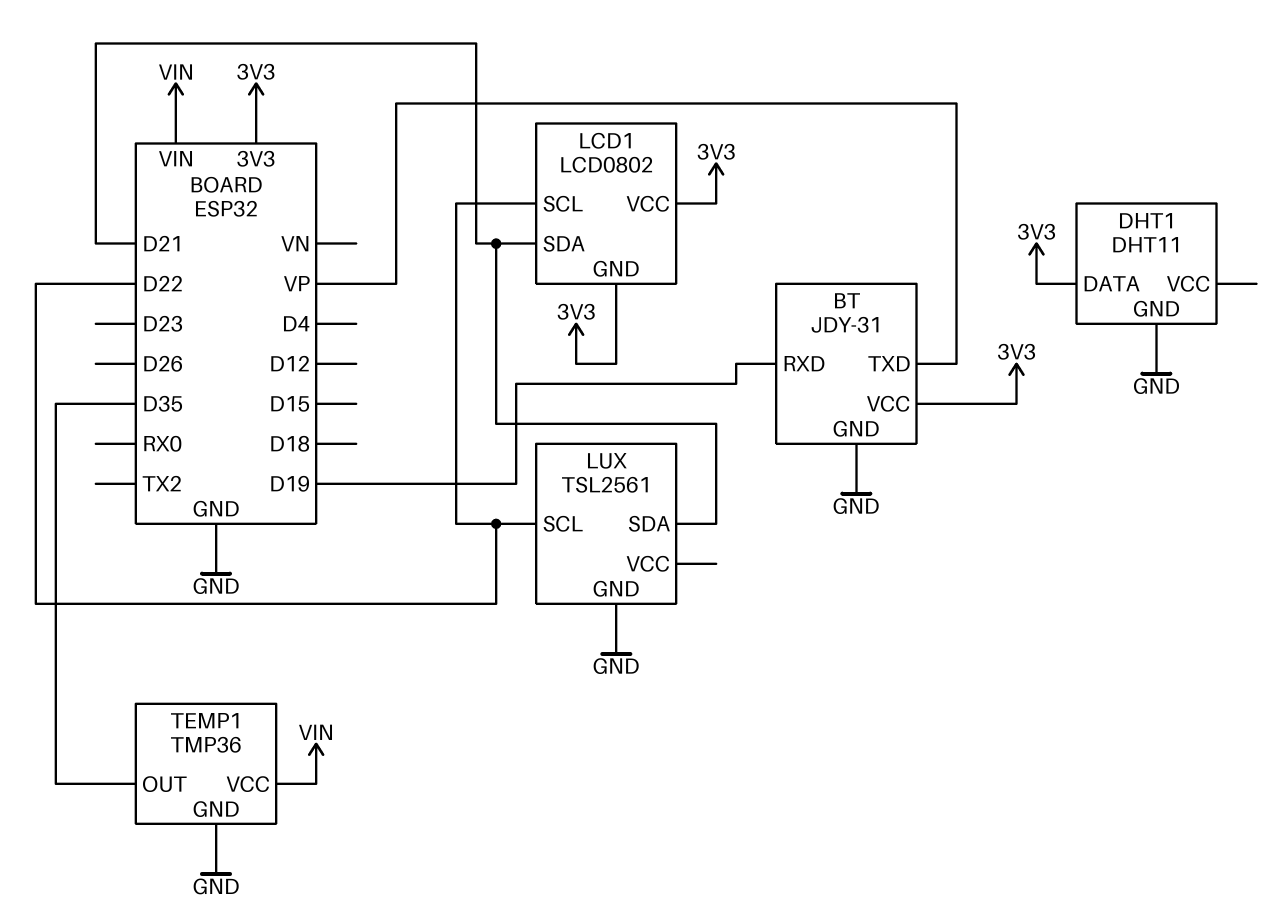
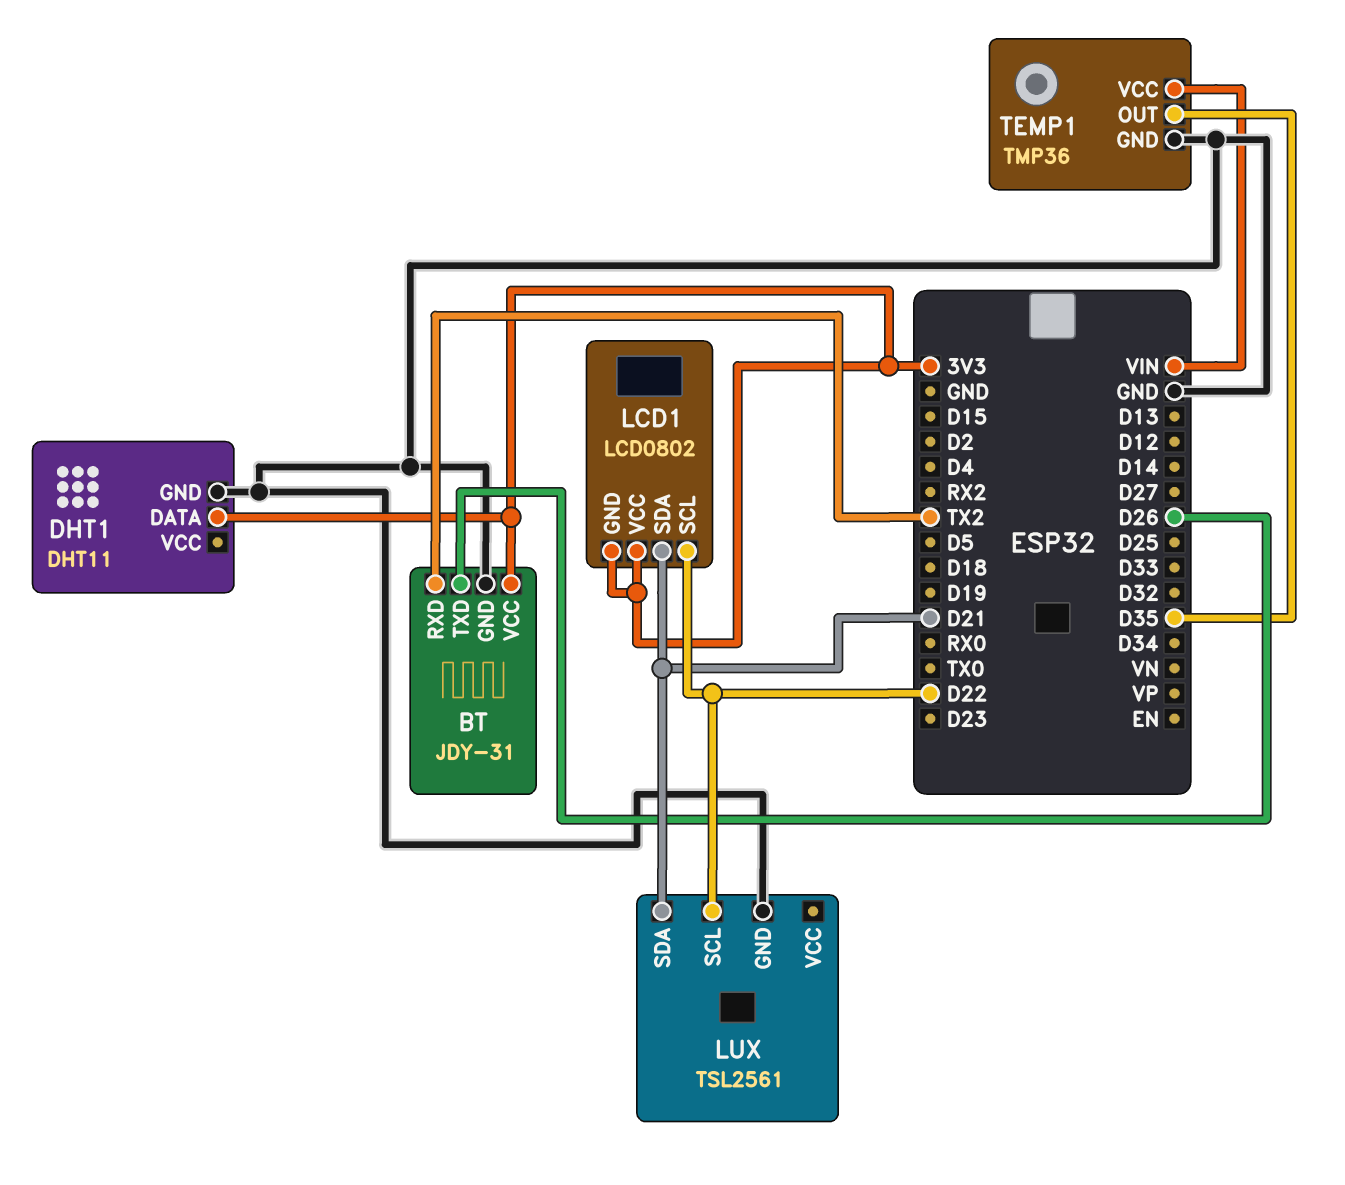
BT pin RXD: D19 -> TX2
BT pin TXD: VP -> D26

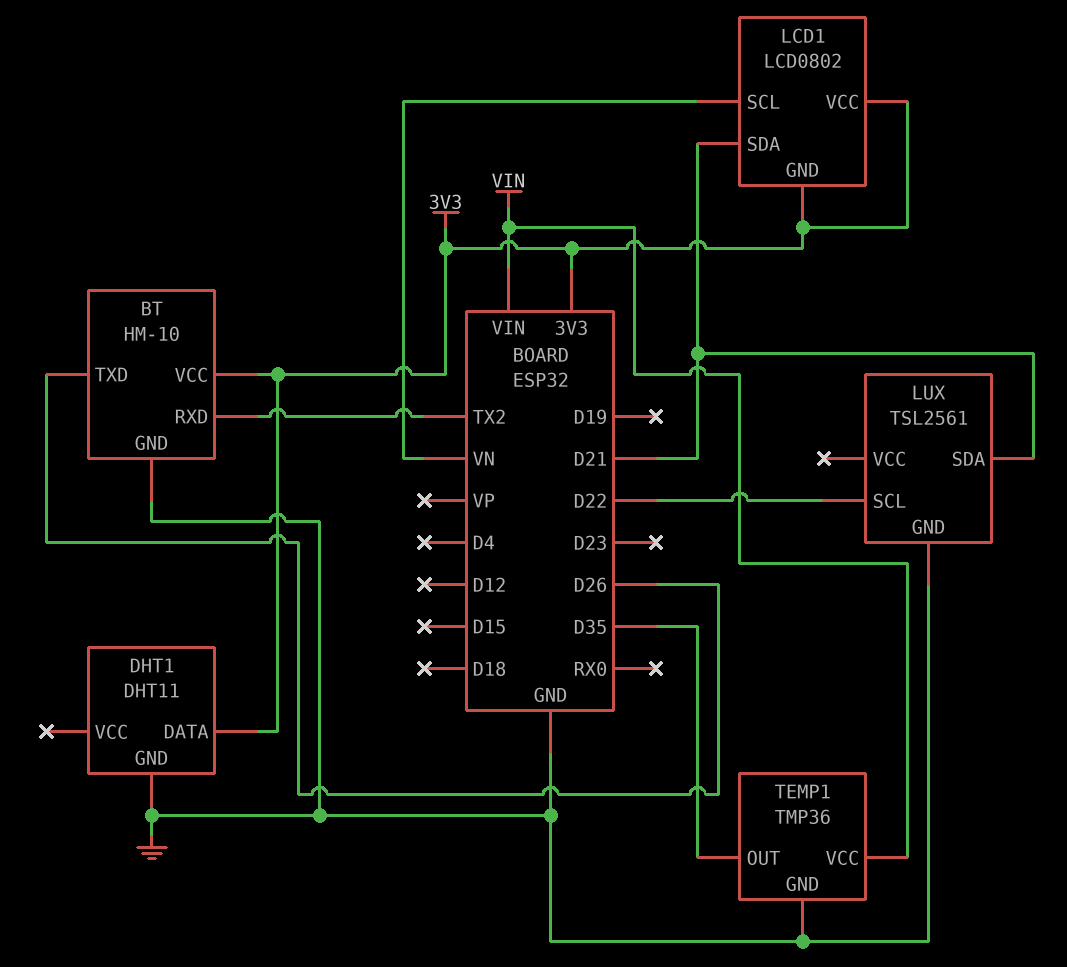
BT: JDY-31 -> HM-10
LCD1 pin SCL: D22 -> VN

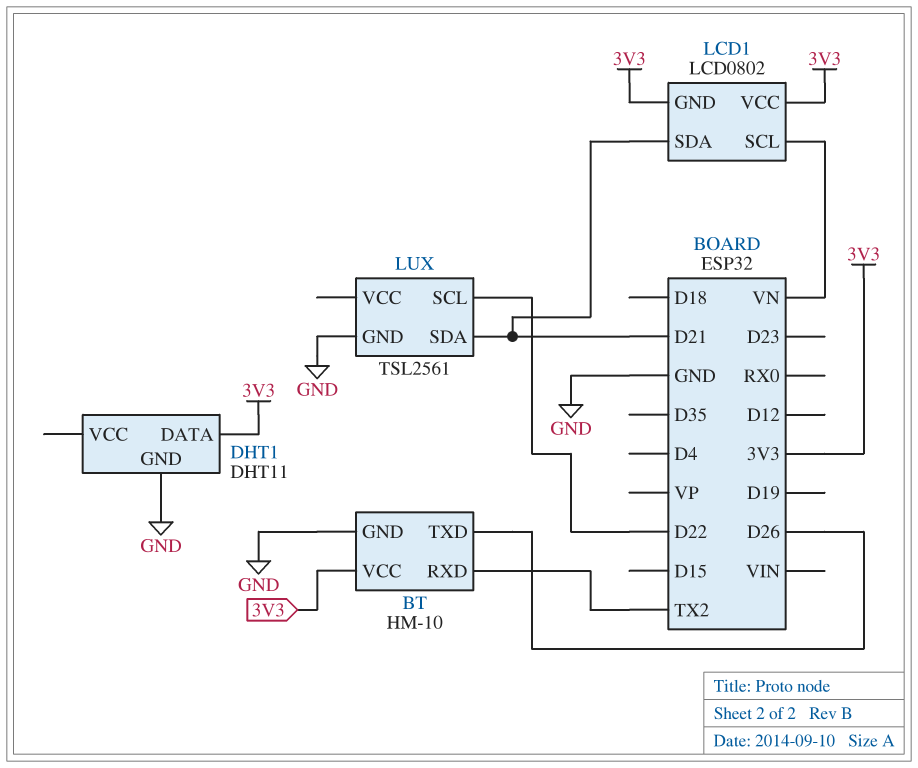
TEMP1: TMP36 -> none
TEMP1 pin GND: GND -> none
TEMP1 pin OUT: D35 -> none
TEMP1 pin VCC: VIN -> none

